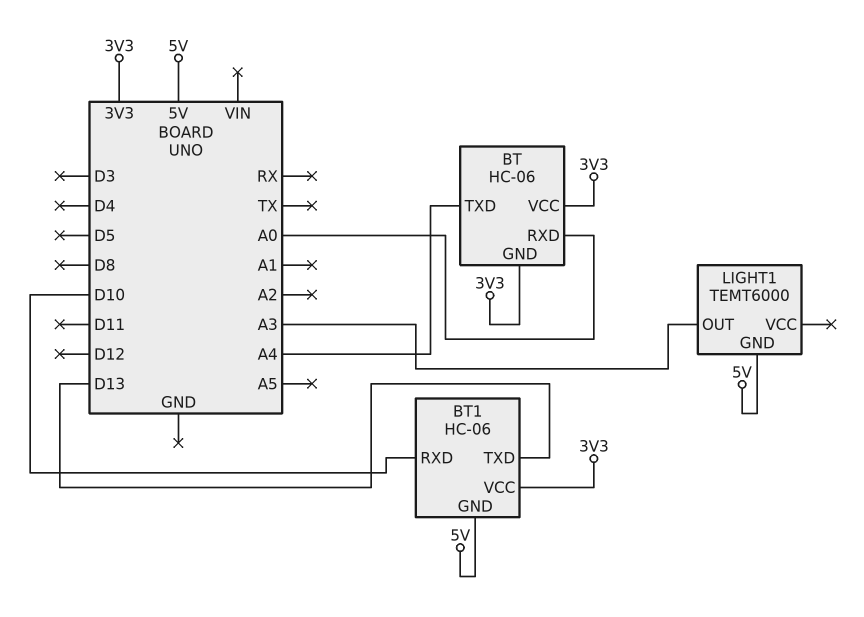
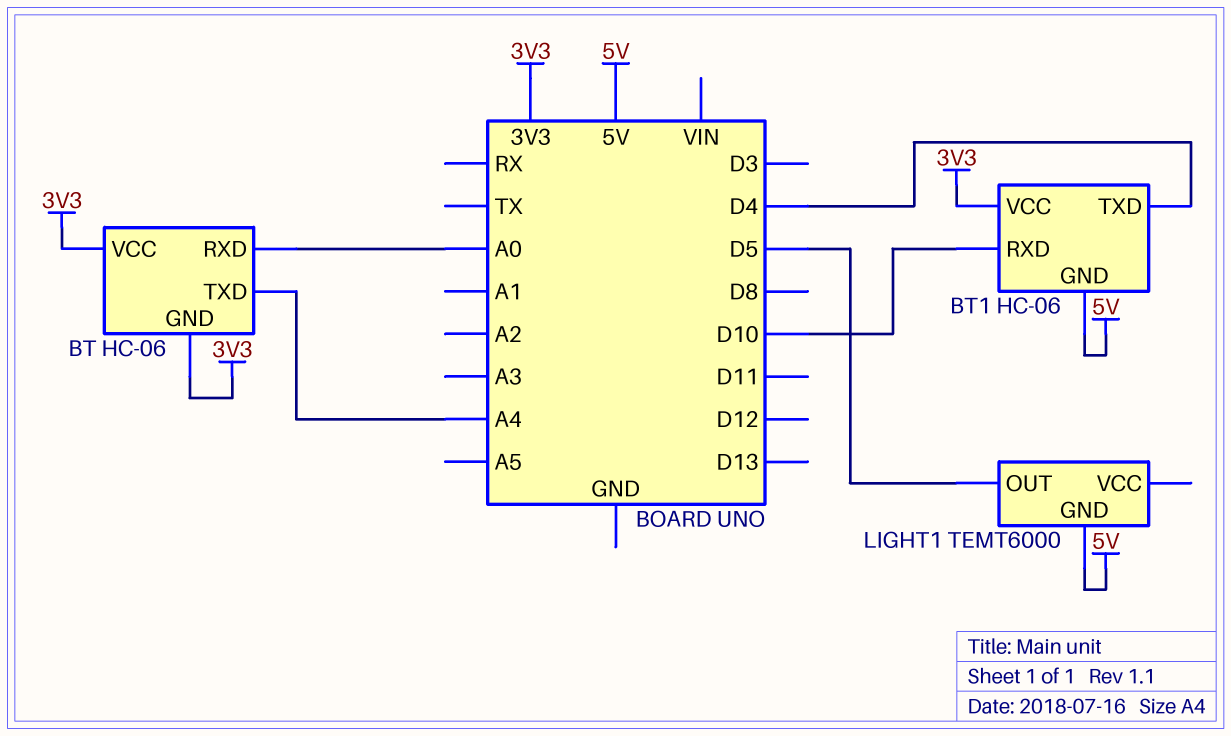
BT1 pin TXD: D13 -> D4
LIGHT1 pin OUT: A3 -> D5

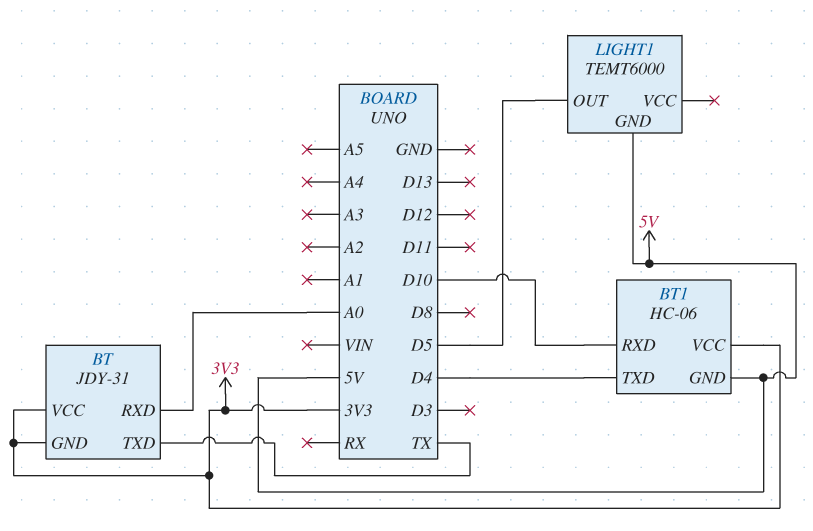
BT: HC-06 -> JDY-31
BT pin TXD: A4 -> TX

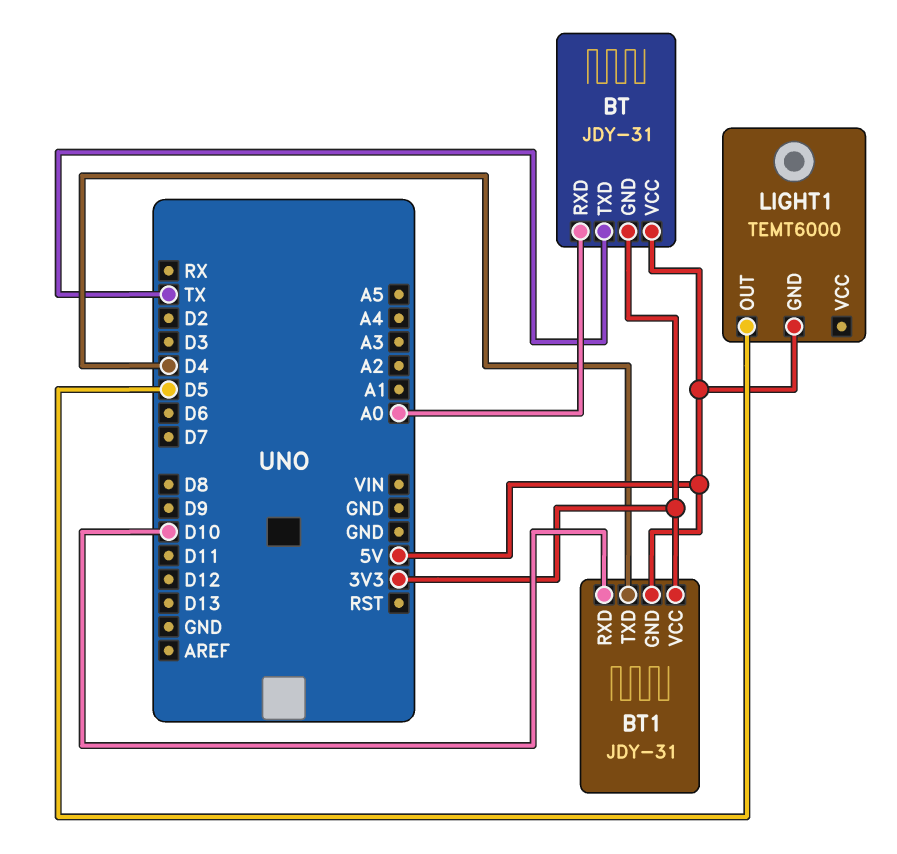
BT pin VCC: 3V3 -> 5V
BT1: HC-06 -> JDY-31

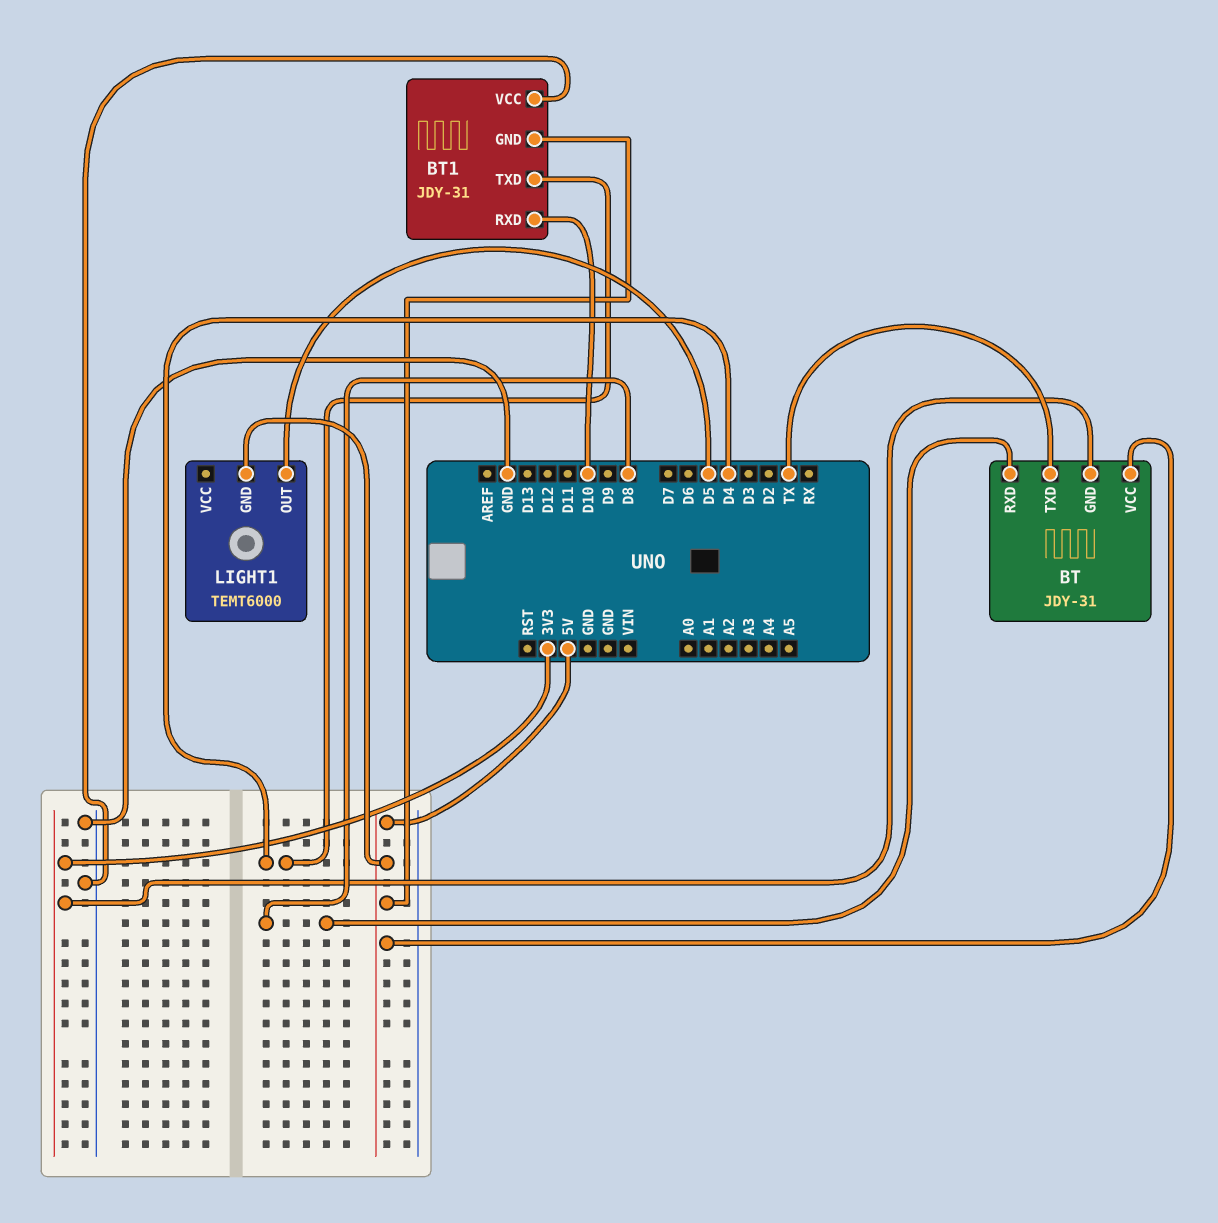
BT pin RXD: A0 -> D8
BT1 pin VCC: 3V3 -> GND

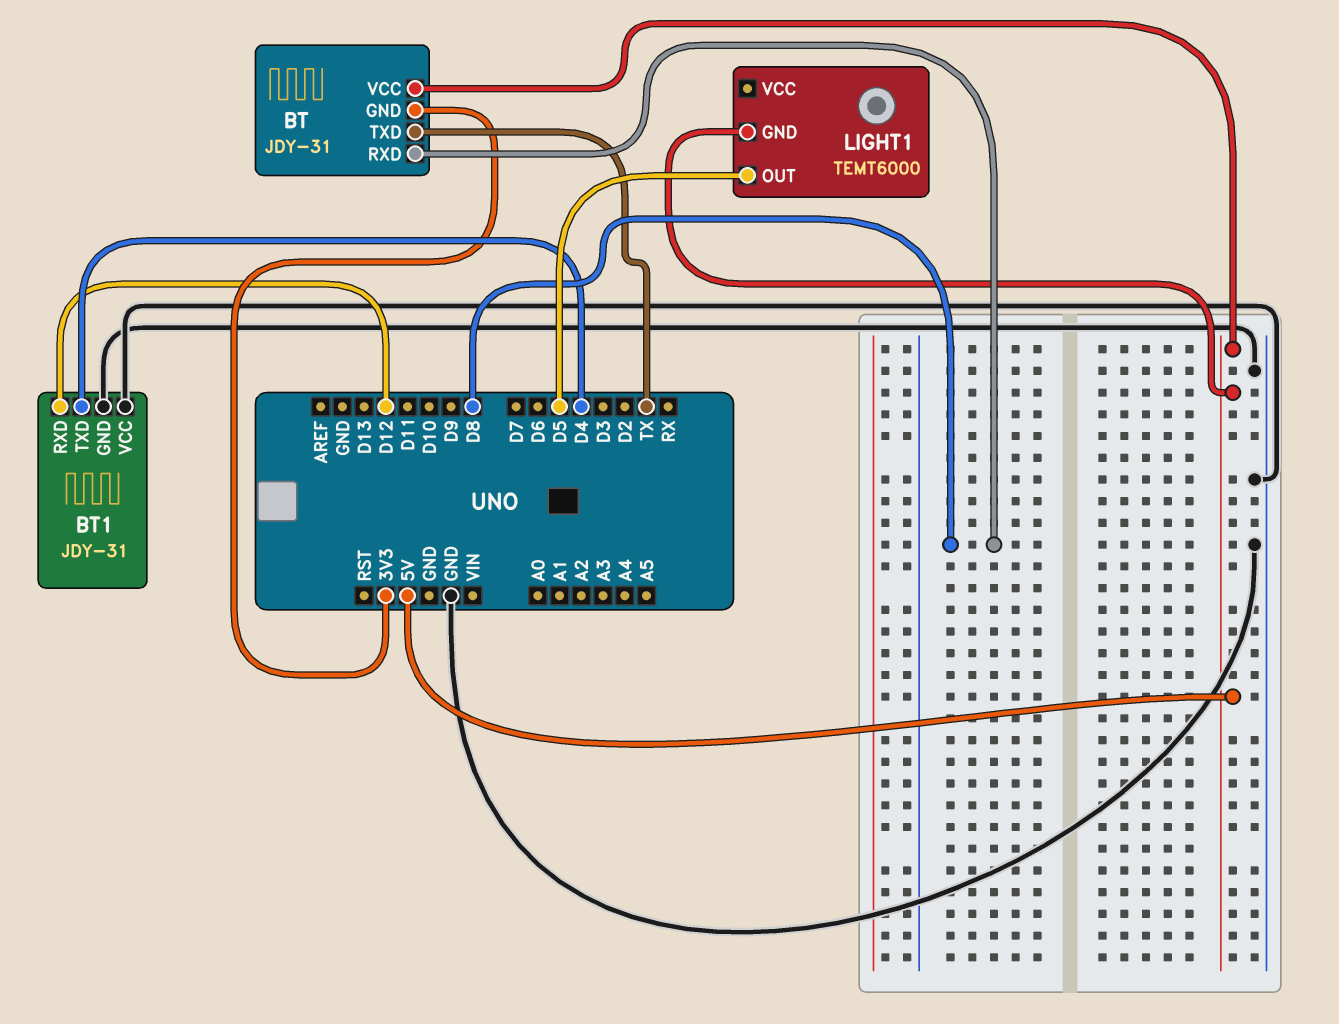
BT1 pin GND: 5V -> GND
BT1 pin RXD: D10 -> D12

